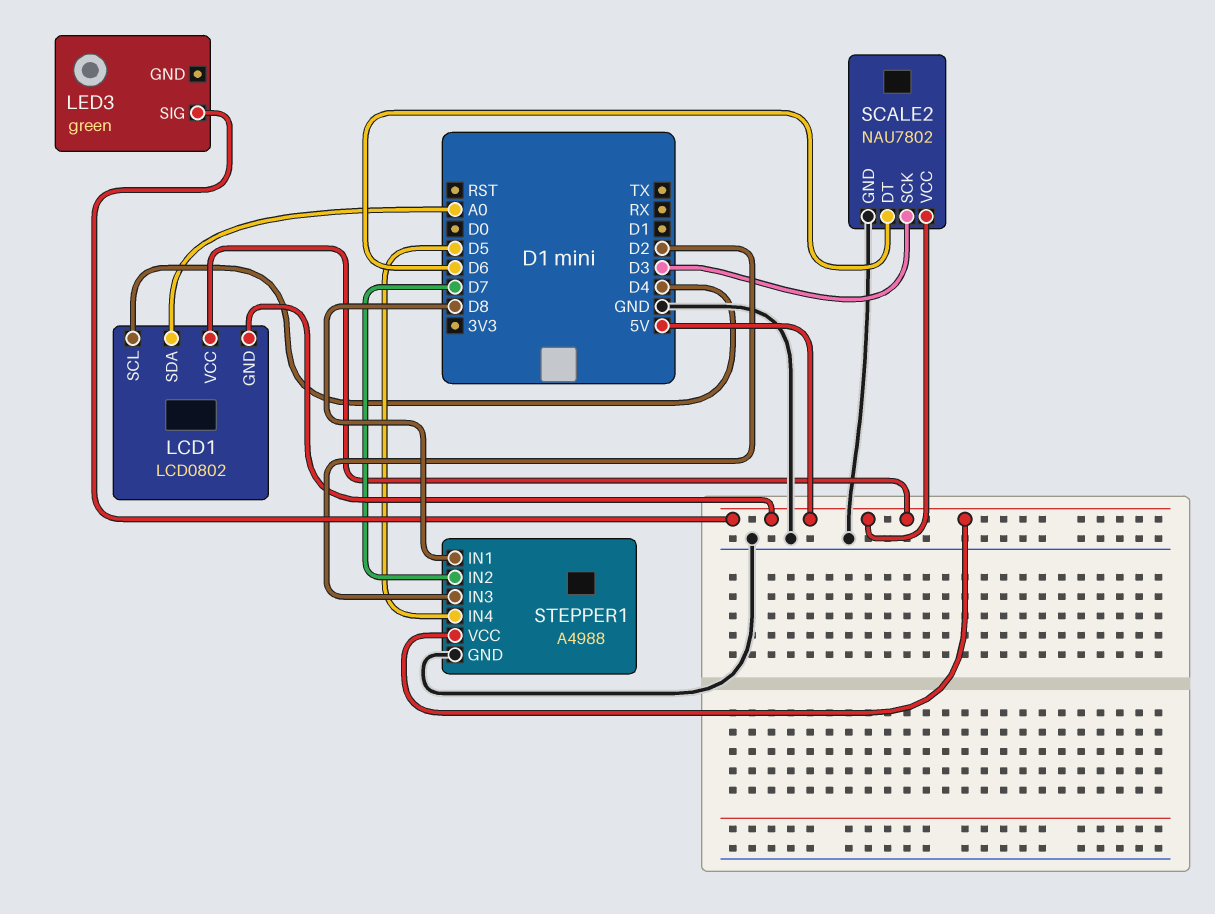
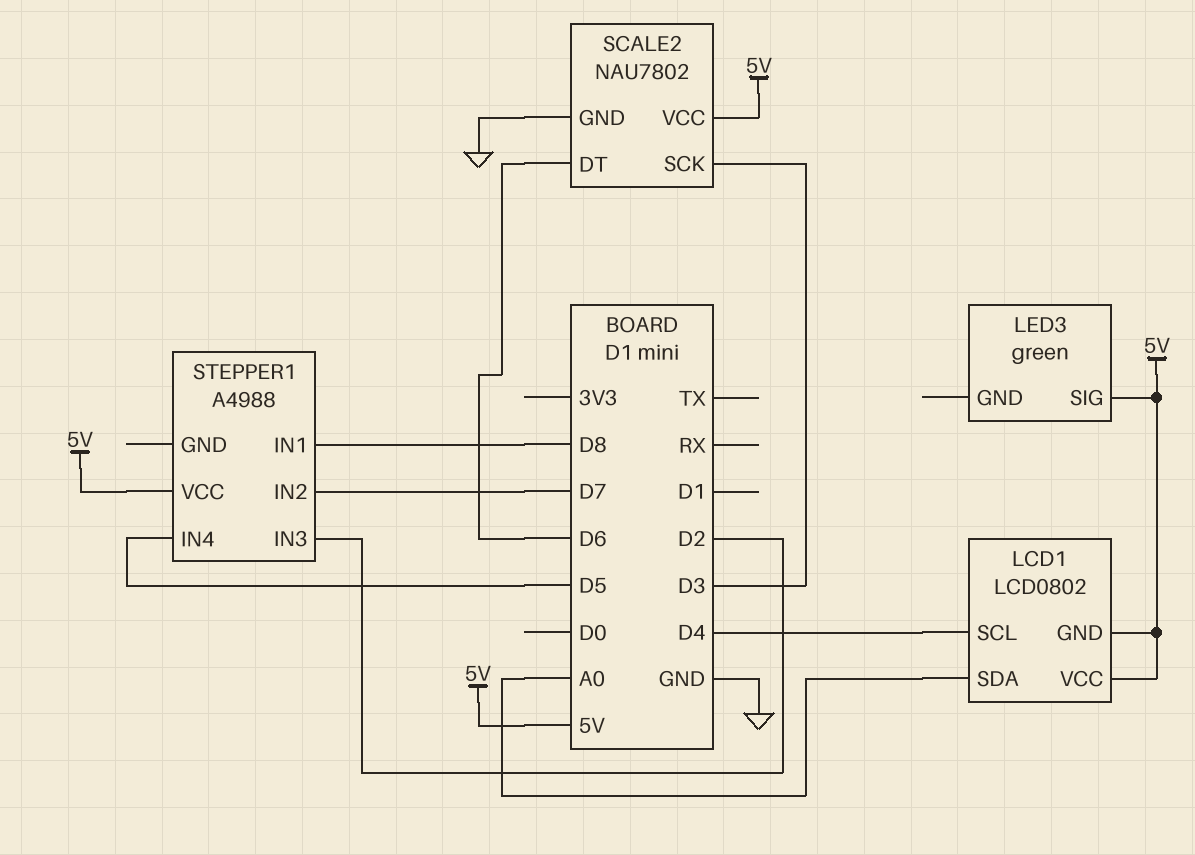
STEPPER1 pin GND: GND -> none

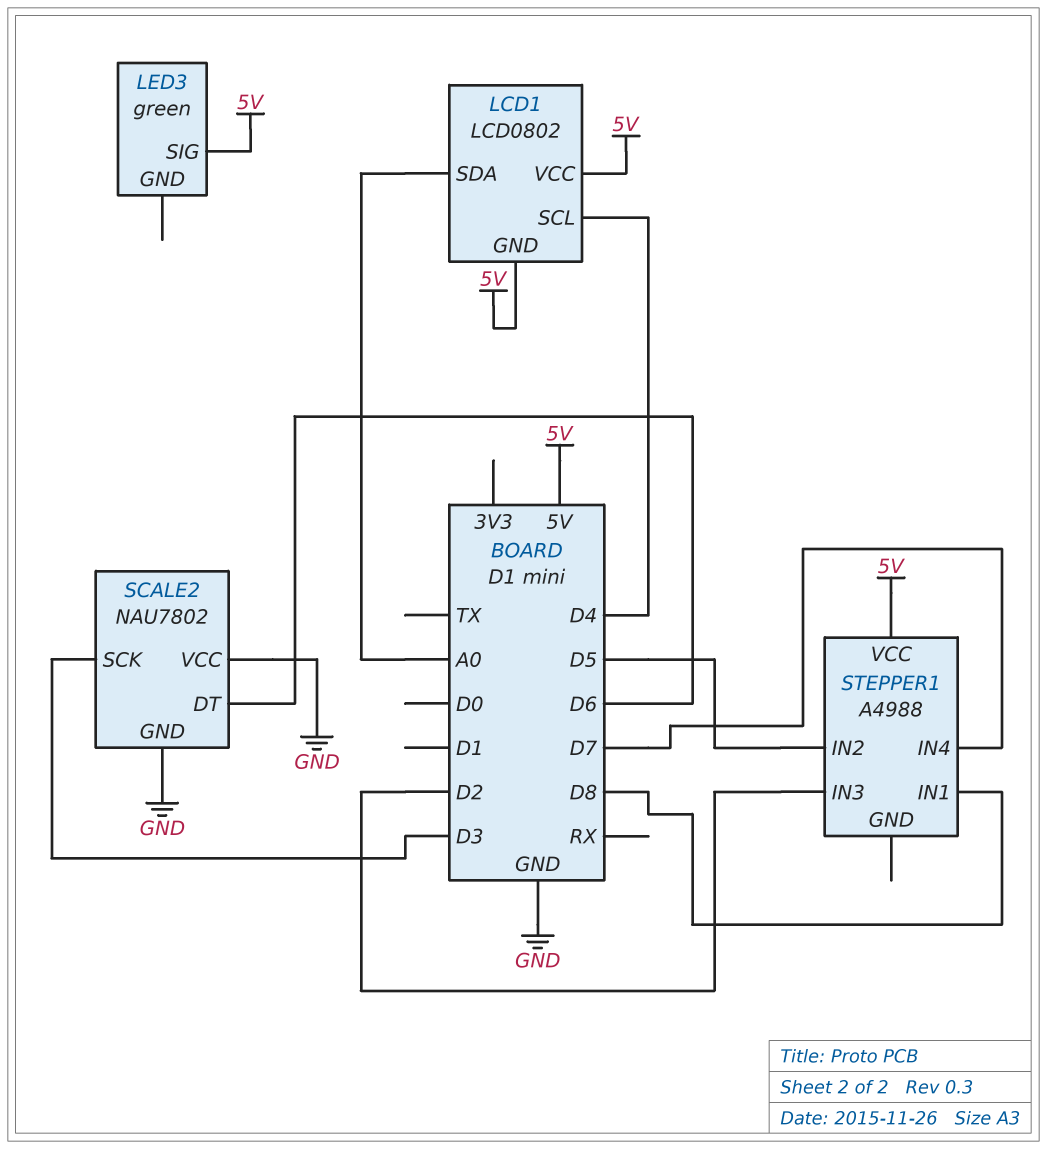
SCALE2 pin VCC: 5V -> GND
STEPPER1 pin IN2: D7 -> D5
STEPPER1 pin IN4: D5 -> D7

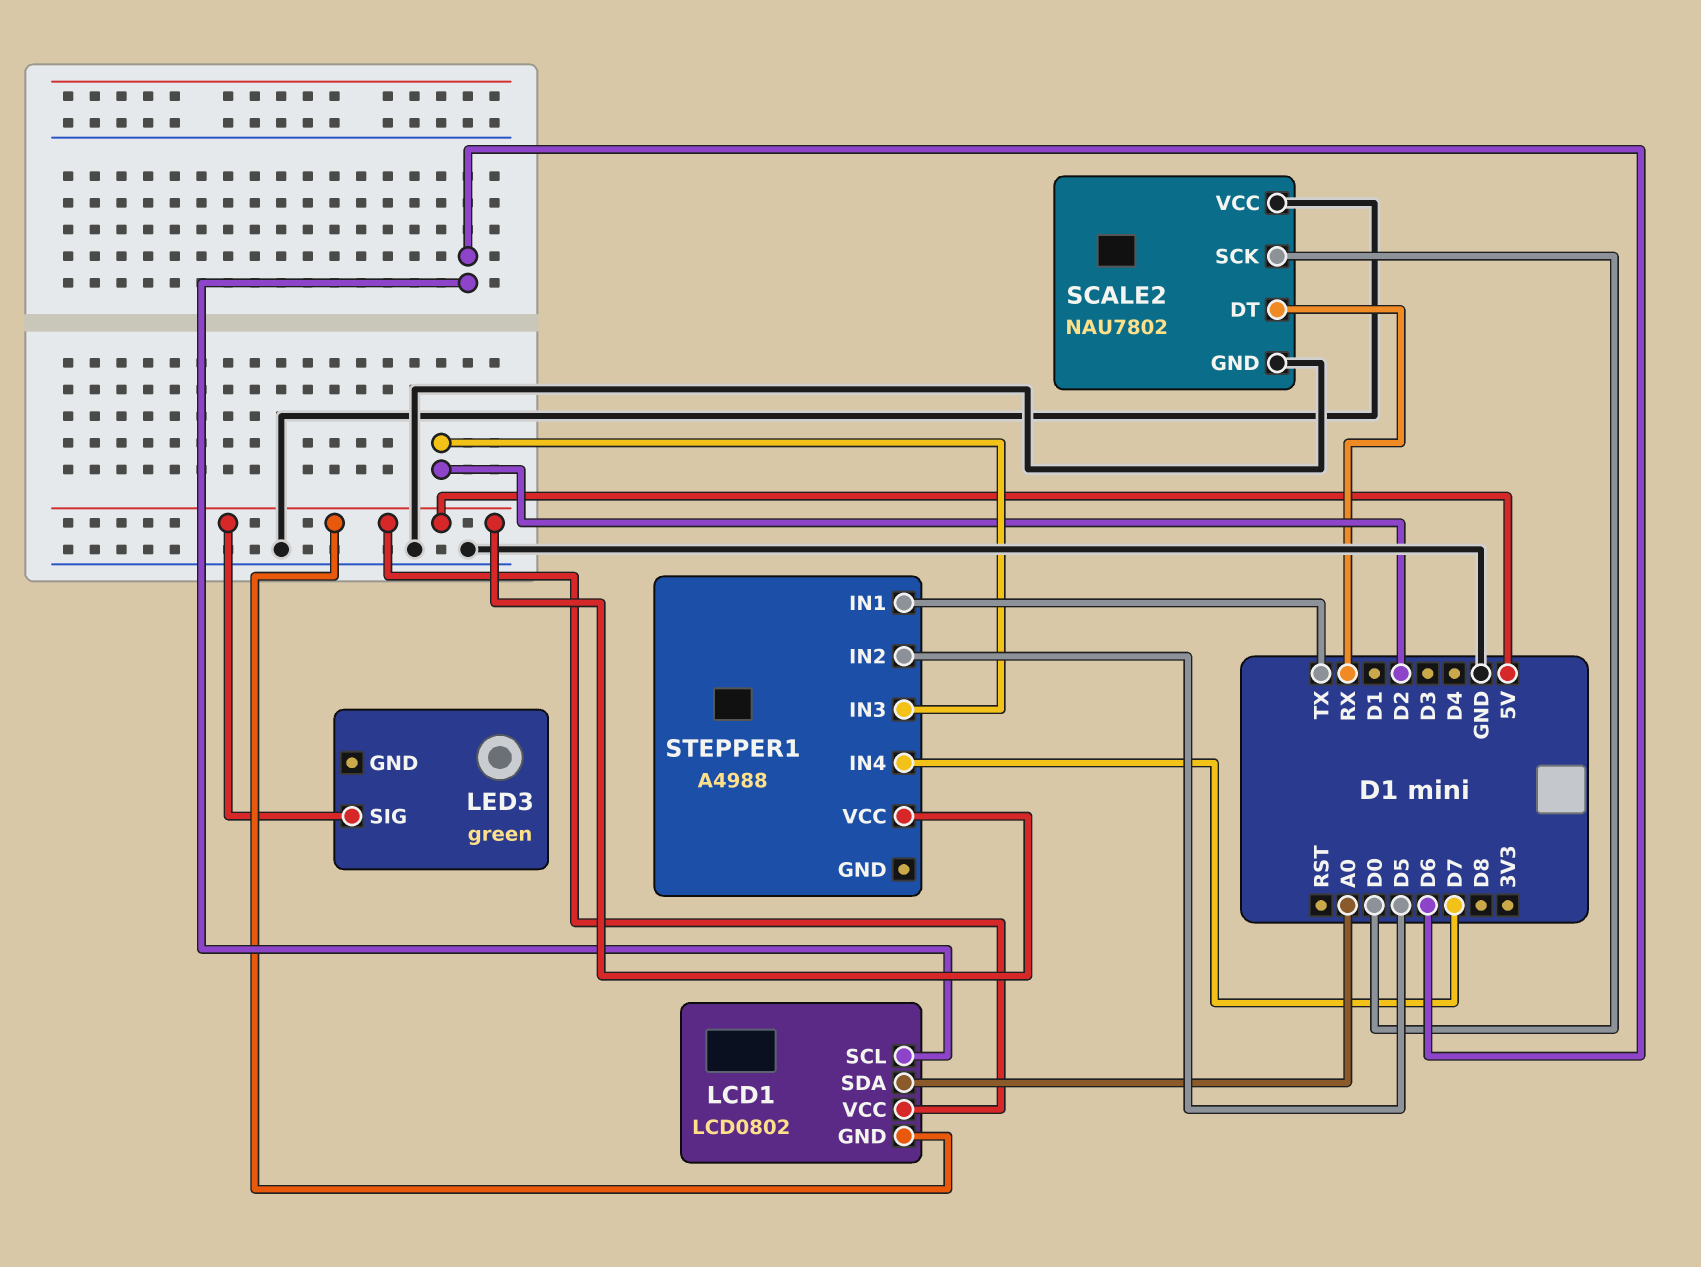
LCD1 pin SCL: D4 -> D6
SCALE2 pin DT: D6 -> RX
SCALE2 pin SCK: D3 -> D0
STEPPER1 pin IN1: D8 -> TX

